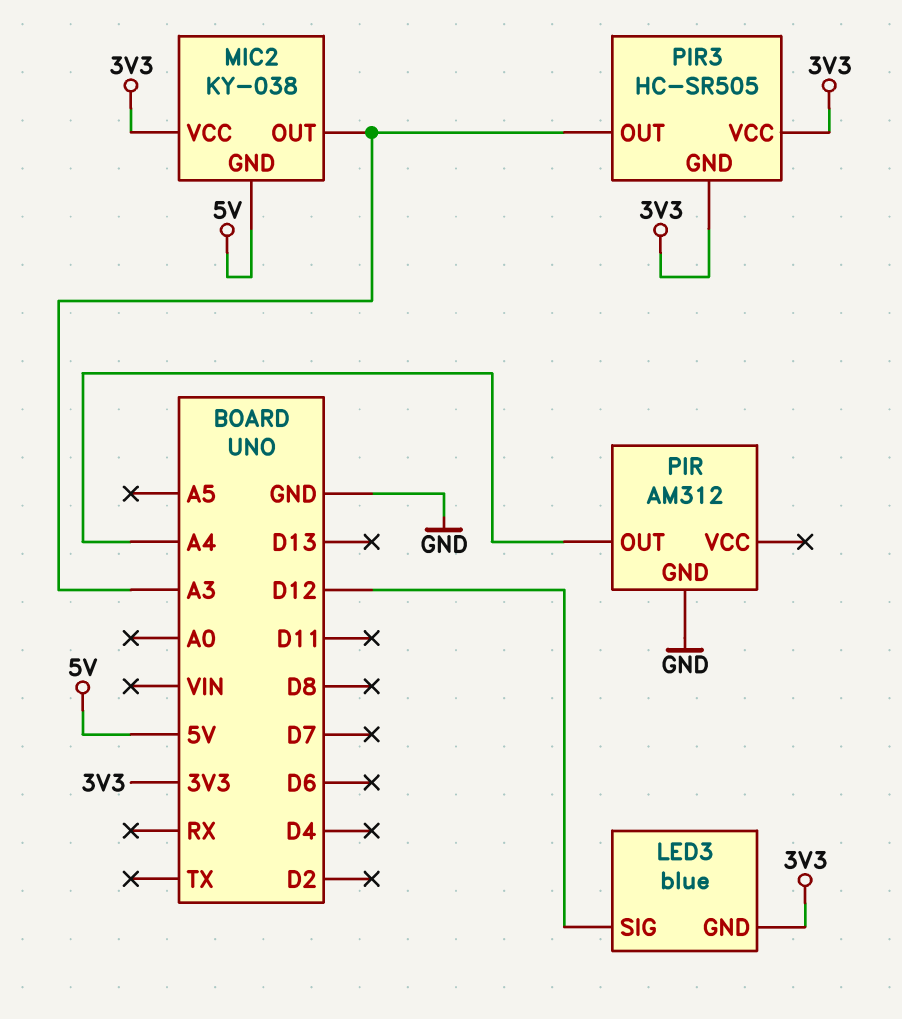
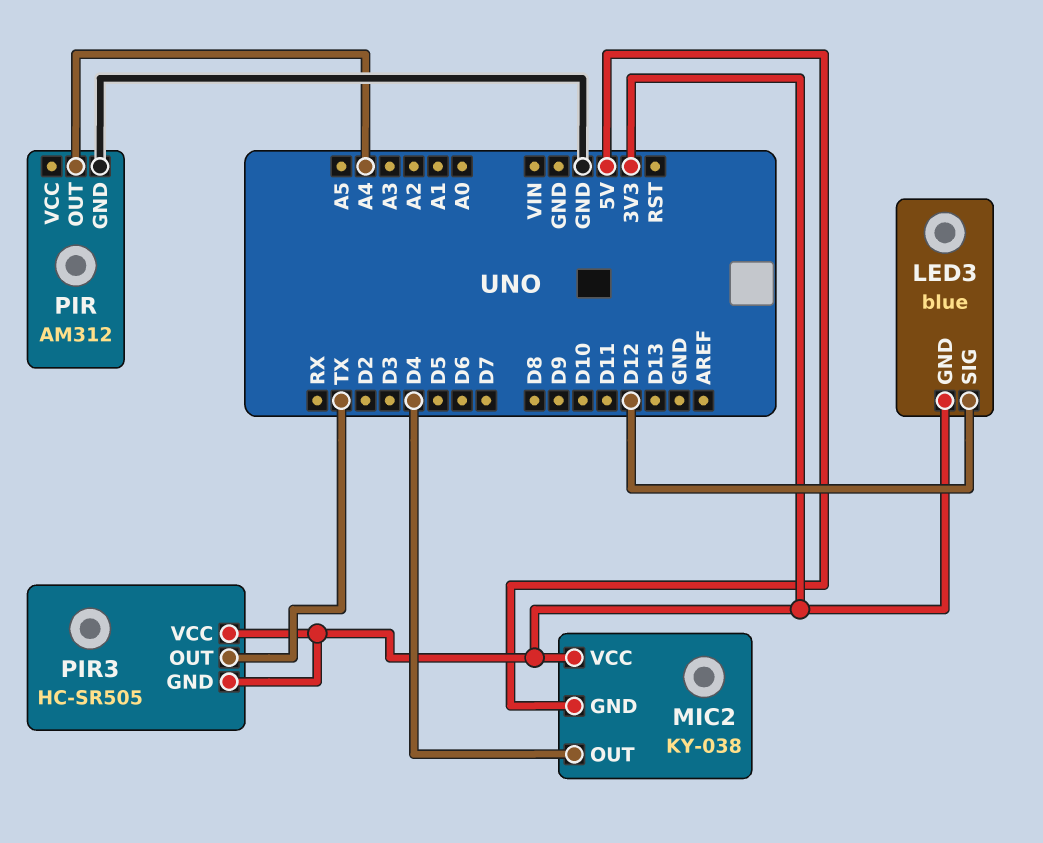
MIC2 pin OUT: A3 -> D4
PIR3 pin OUT: A3 -> TX

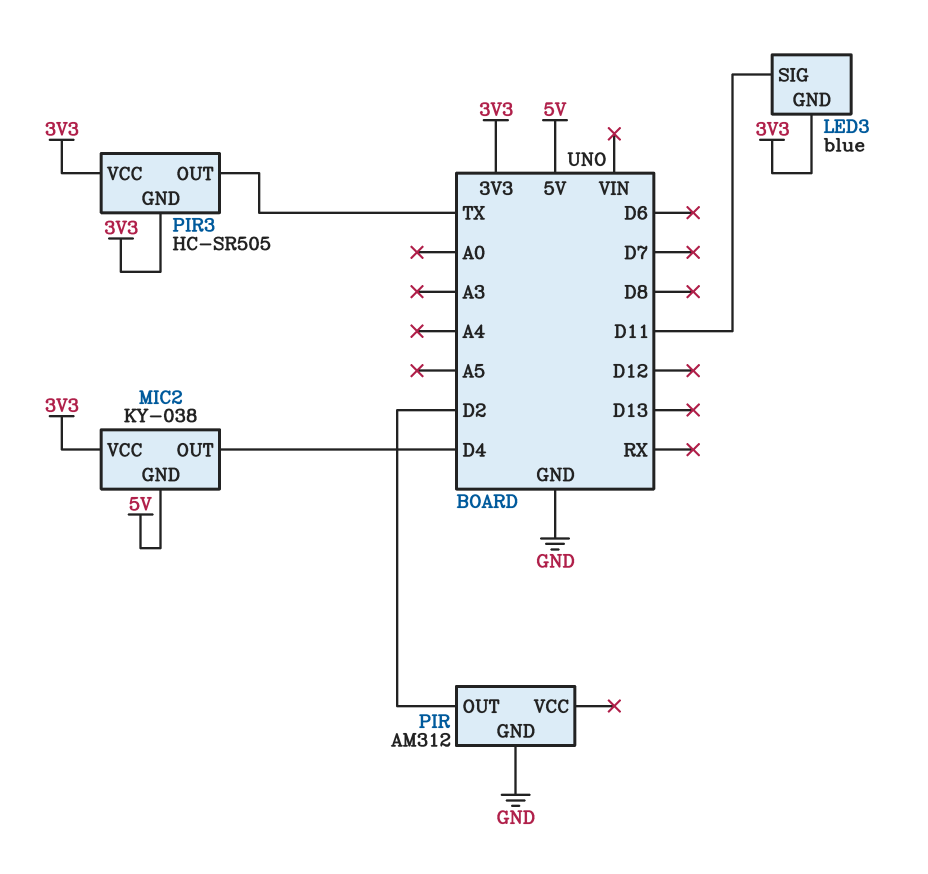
LED3 pin SIG: D12 -> D11
PIR pin OUT: A4 -> D2

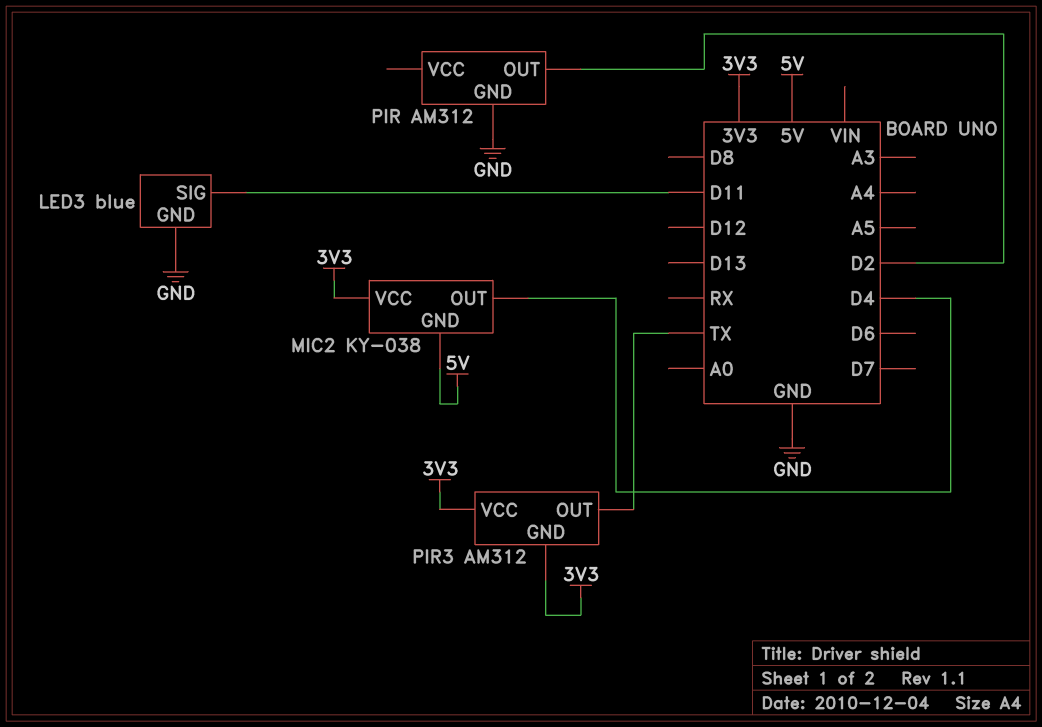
LED3 pin GND: 3V3 -> GND
PIR3: HC-SR505 -> AM312

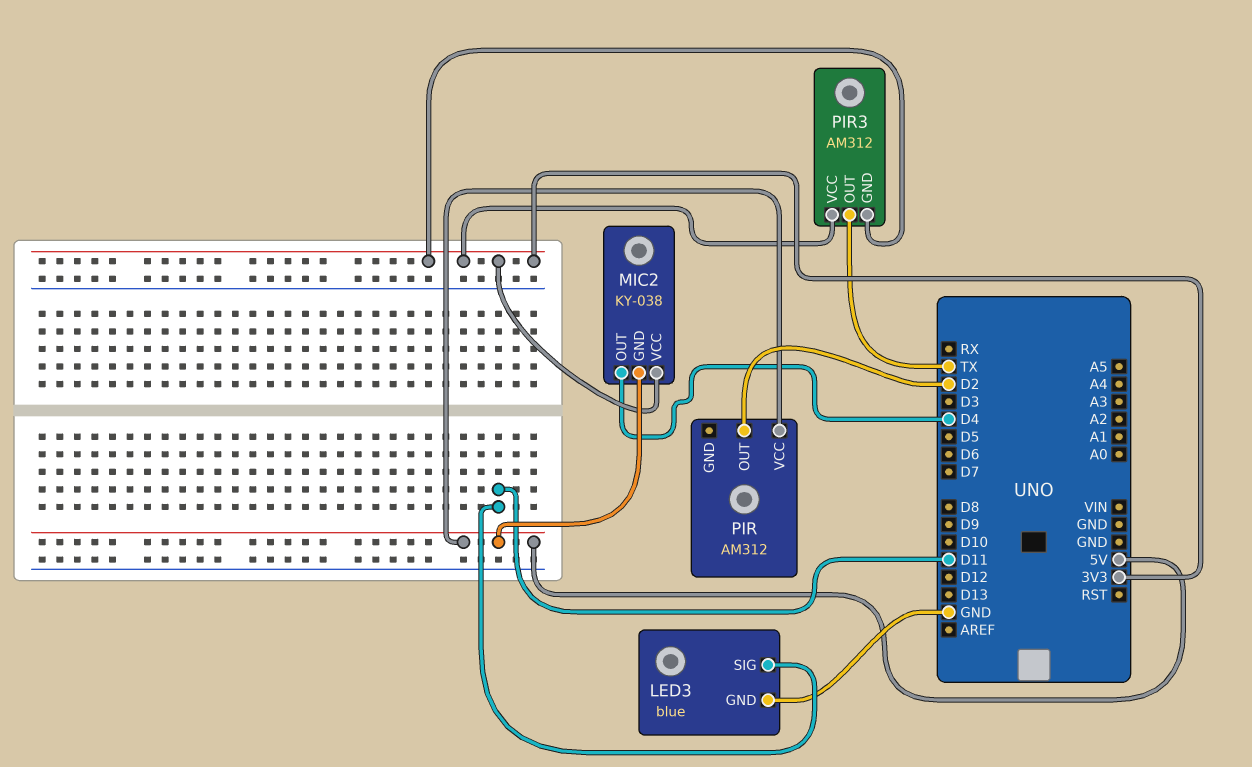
PIR pin GND: GND -> none
PIR pin VCC: none -> 5V

